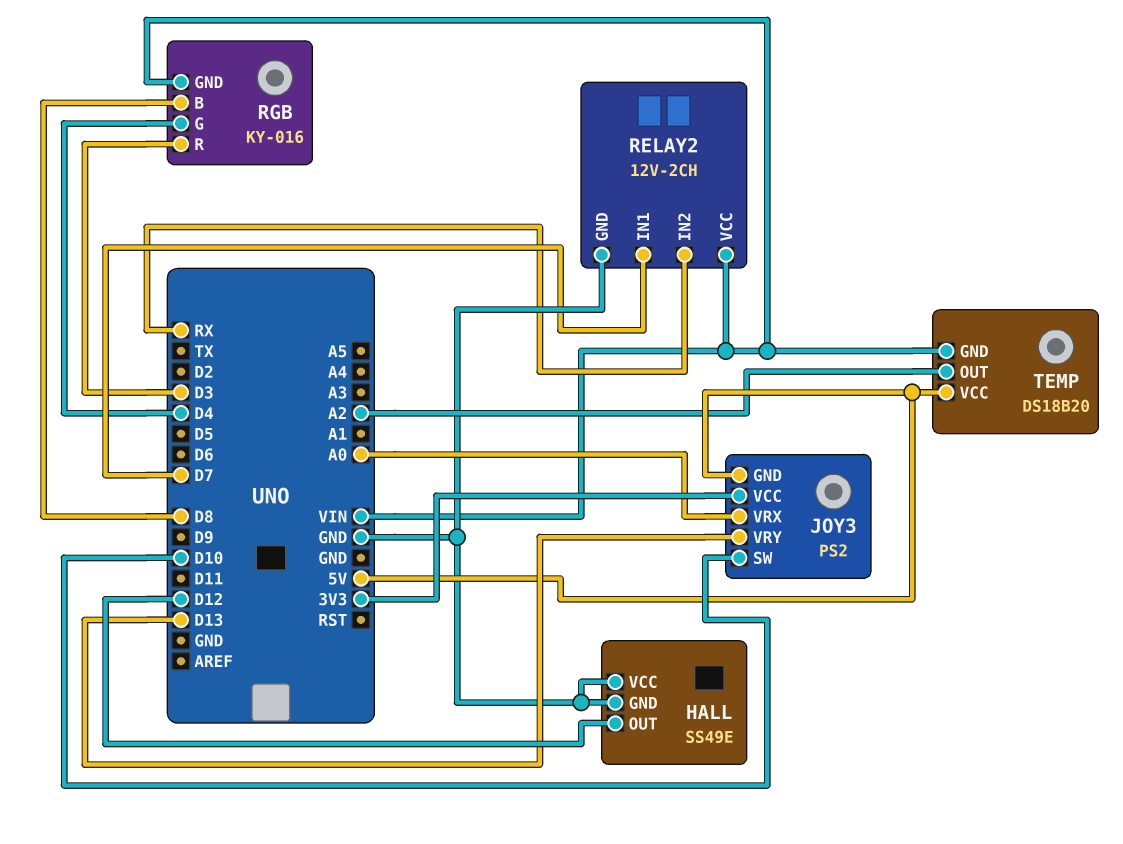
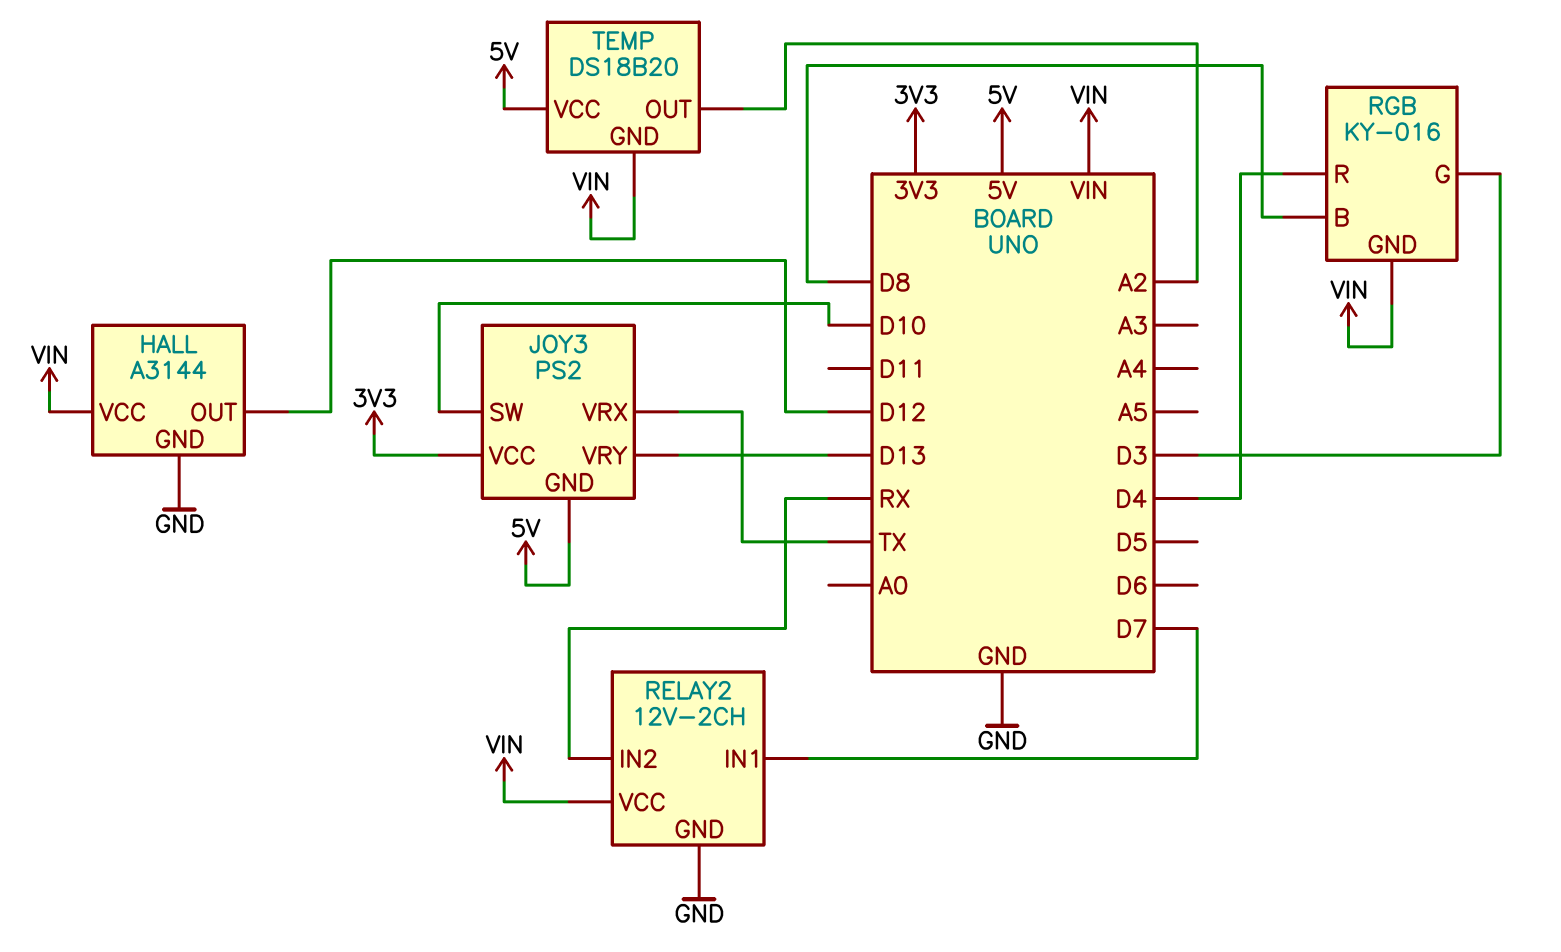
HALL: SS49E -> A3144
HALL pin VCC: GND -> VIN
JOY3 pin VRX: A0 -> TX
RGB pin G: D4 -> D3
RGB pin R: D3 -> D4

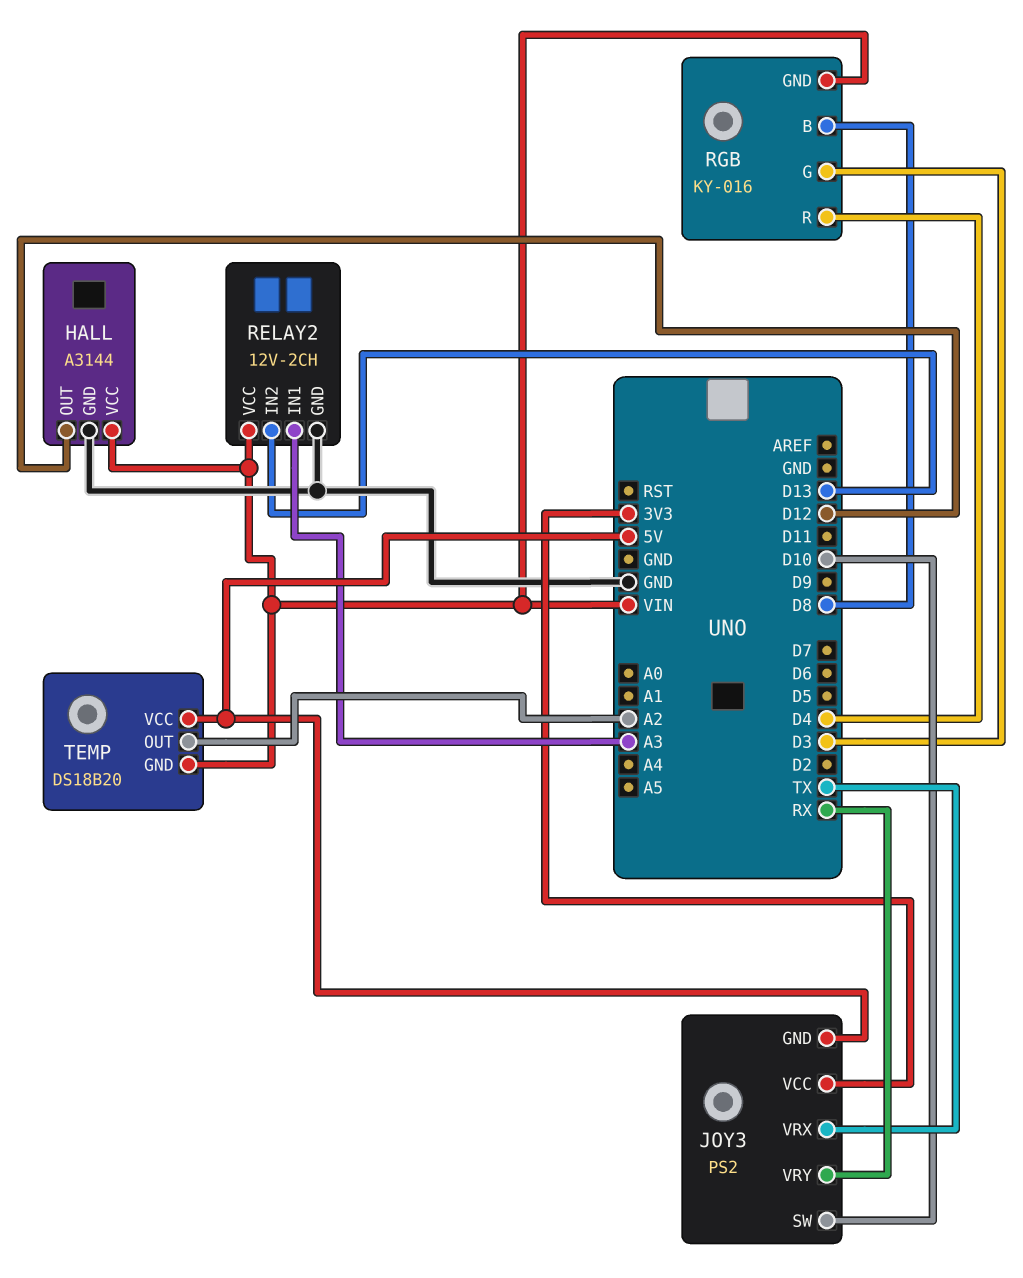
JOY3 pin VRY: D13 -> RX
RELAY2 pin IN1: D7 -> A3
RELAY2 pin IN2: RX -> D13

